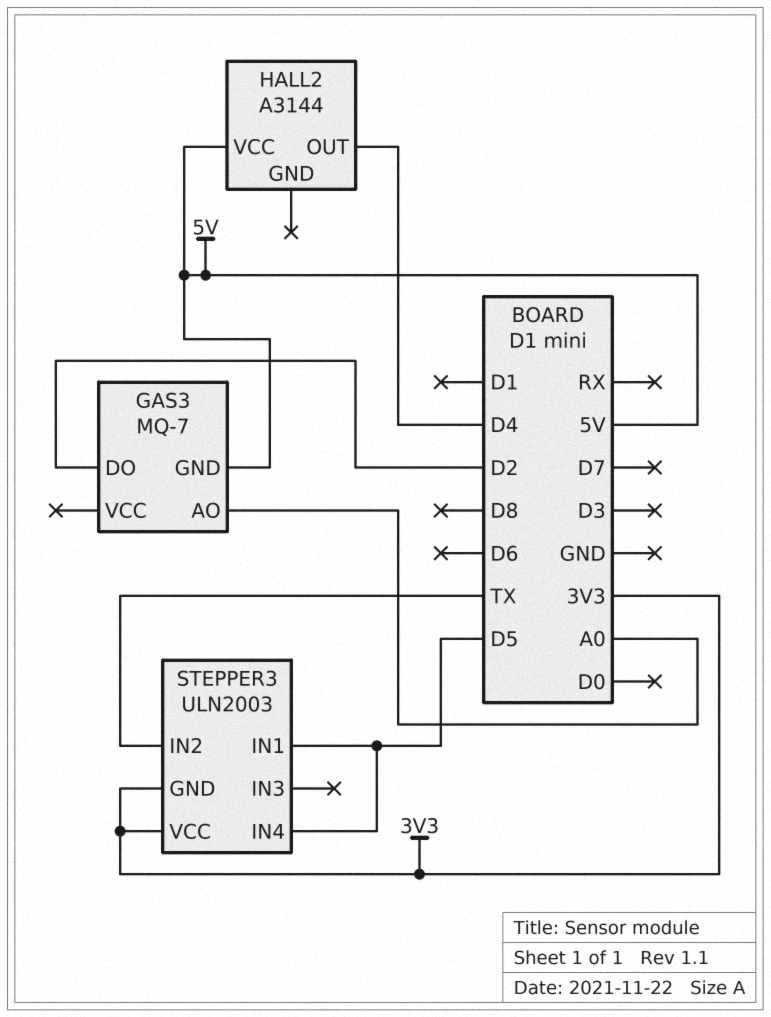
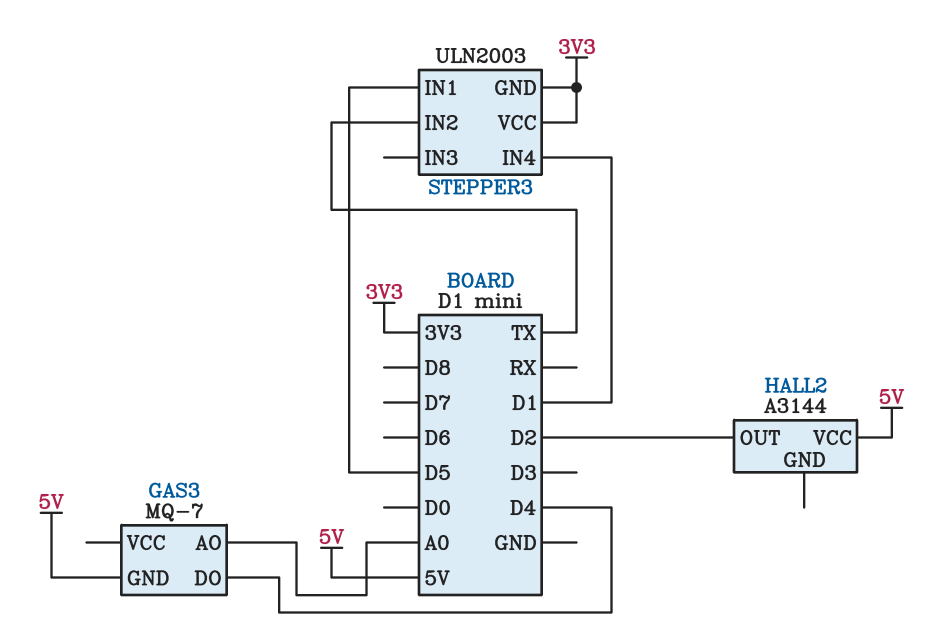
GAS3 pin DO: D2 -> D4
HALL2 pin OUT: D4 -> D2
STEPPER3 pin IN4: D5 -> D1

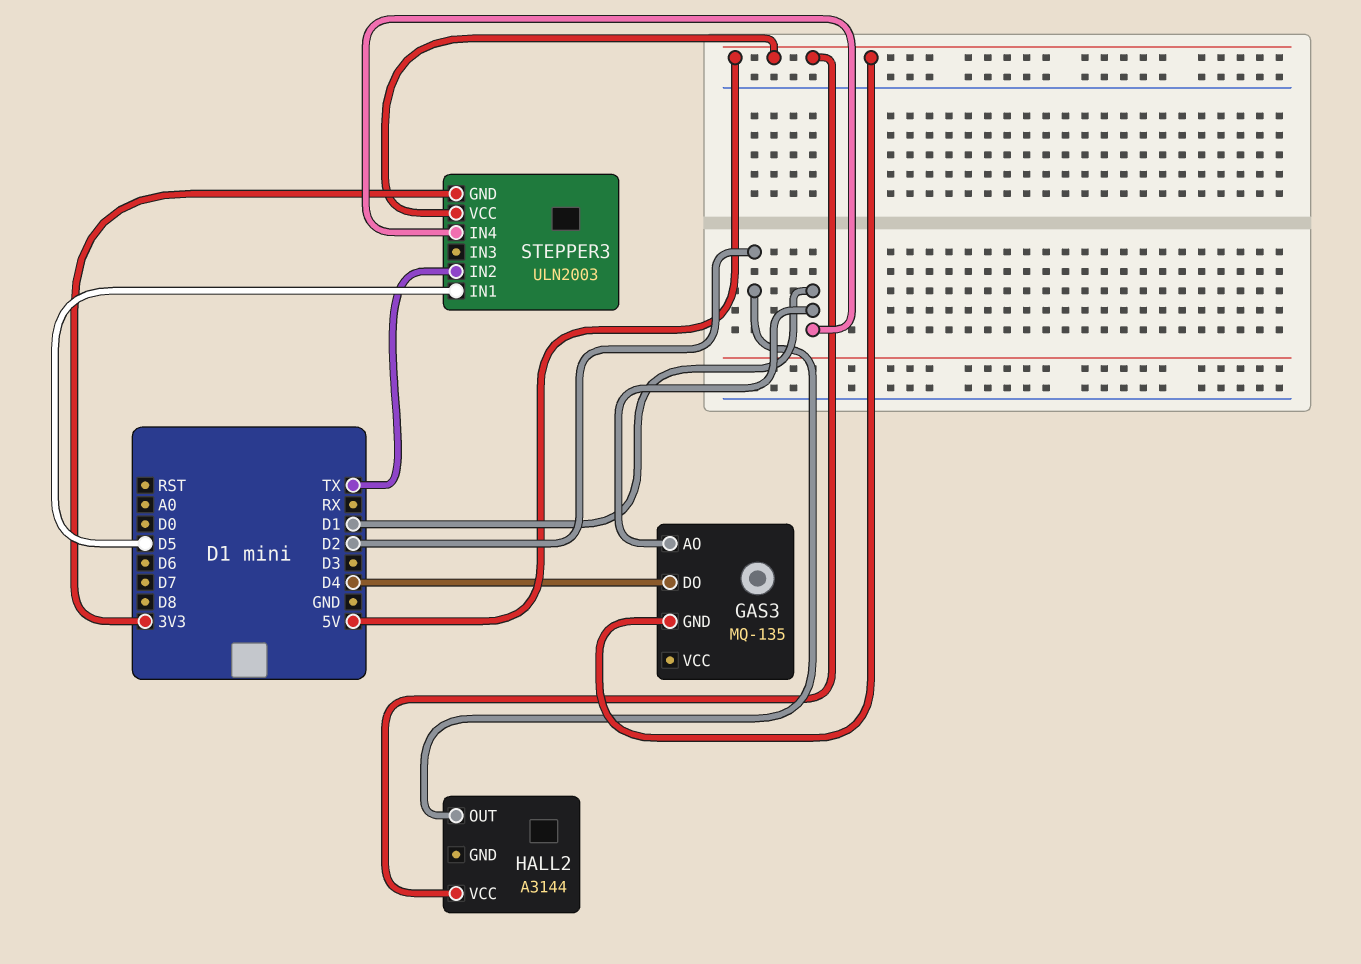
GAS3: MQ-7 -> MQ-135
GAS3 pin AO: A0 -> D1
STEPPER3 pin VCC: 3V3 -> 5V

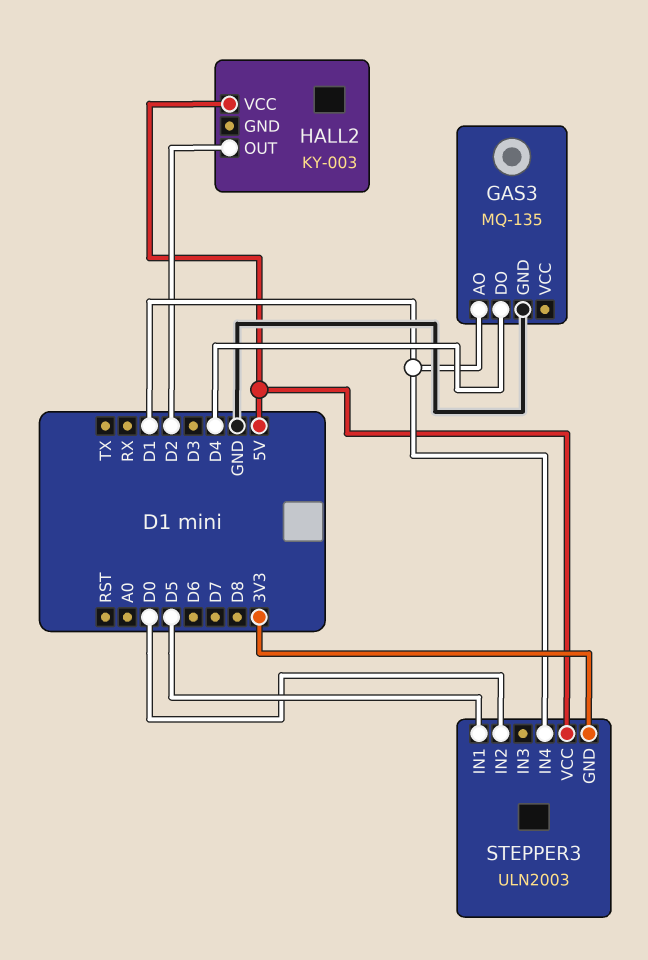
GAS3 pin GND: 5V -> GND
HALL2: A3144 -> KY-003
STEPPER3 pin IN2: TX -> D0

